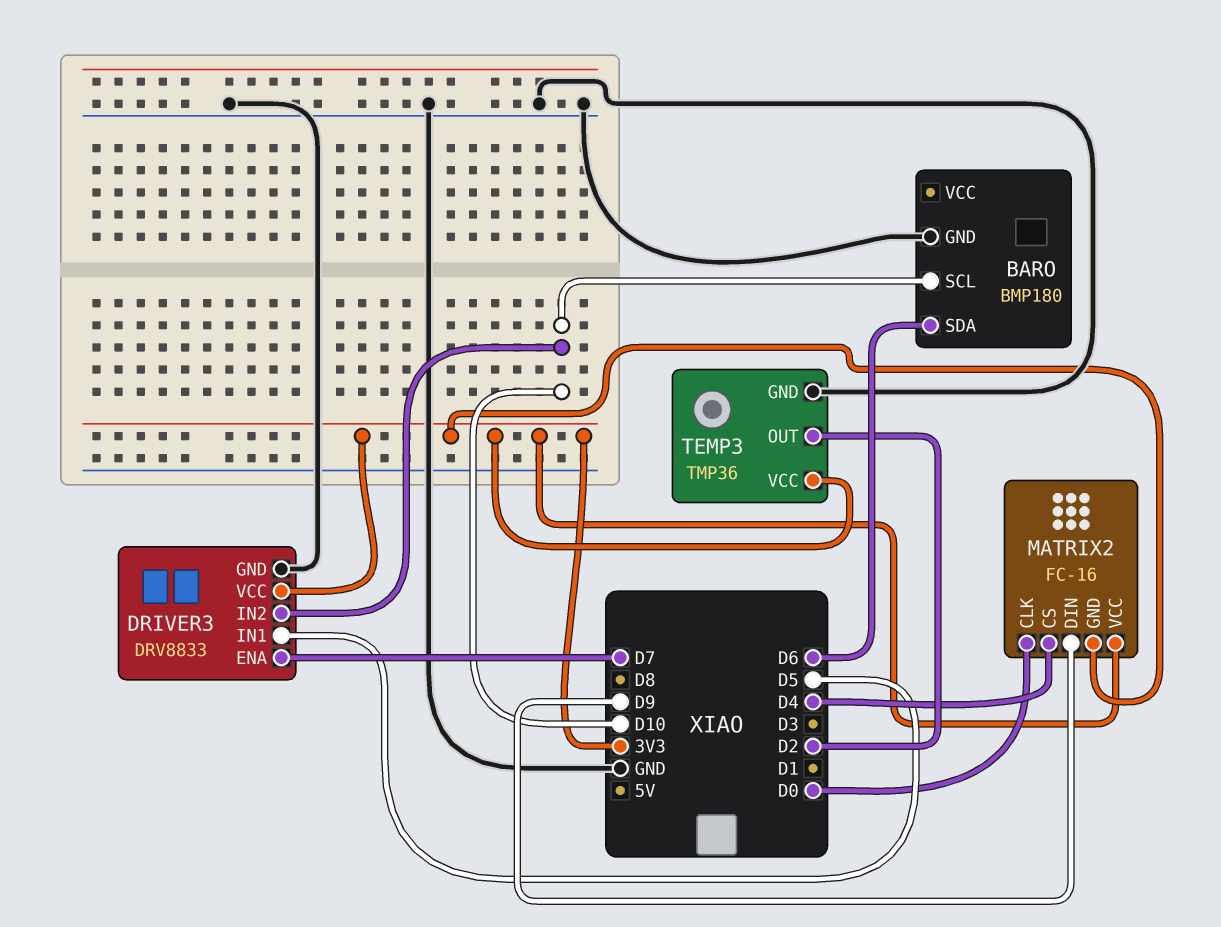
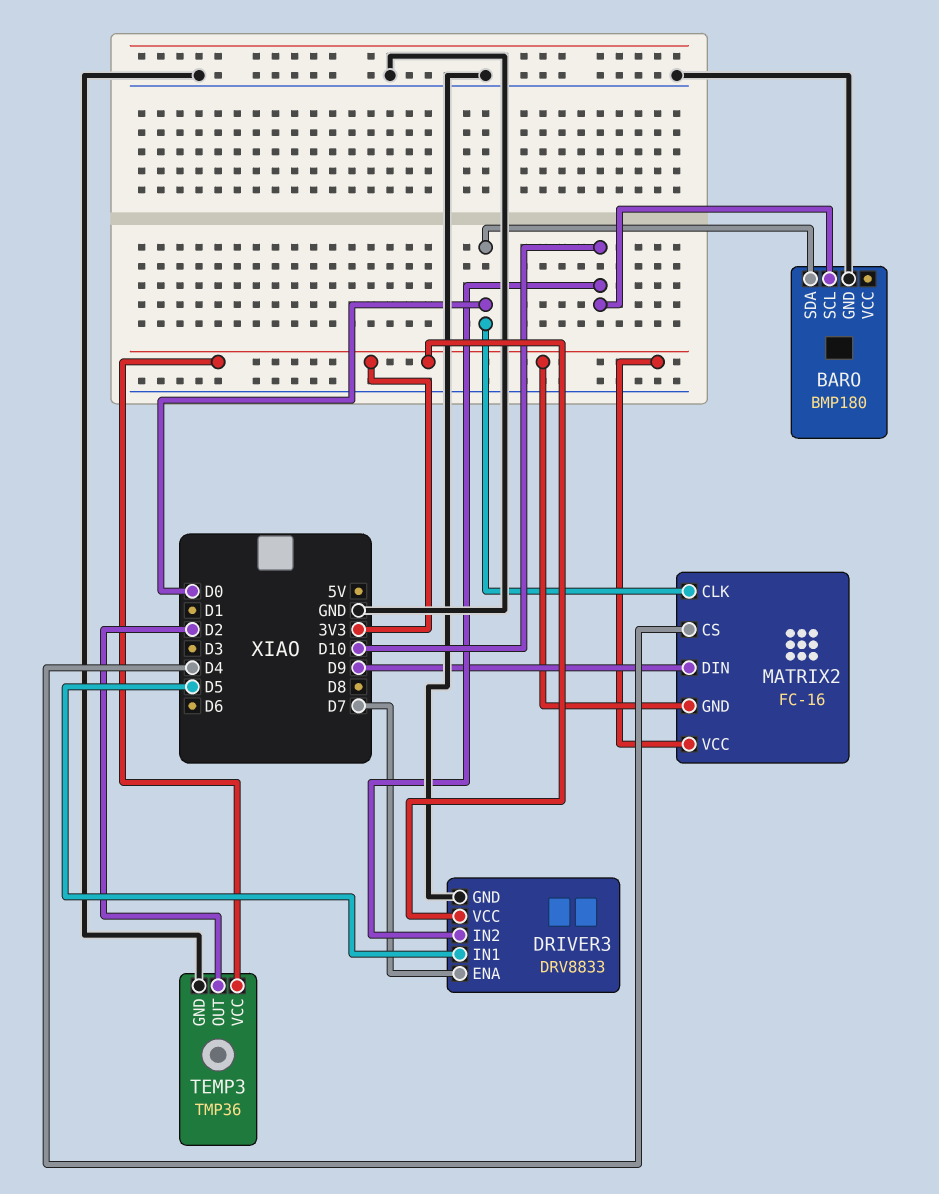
BARO pin SDA: D6 -> D0

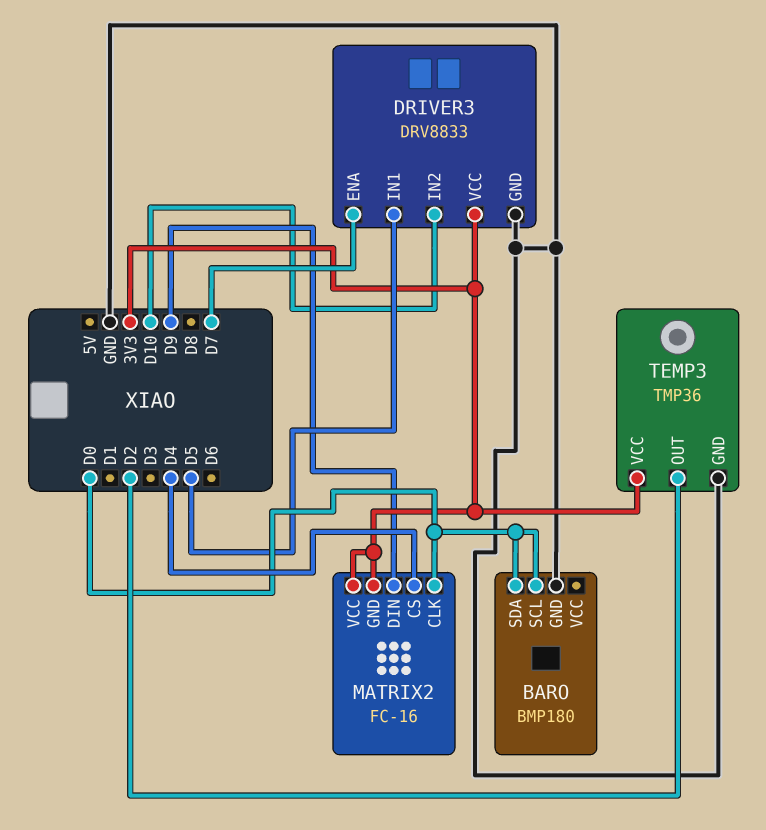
BARO pin SCL: D10 -> D0

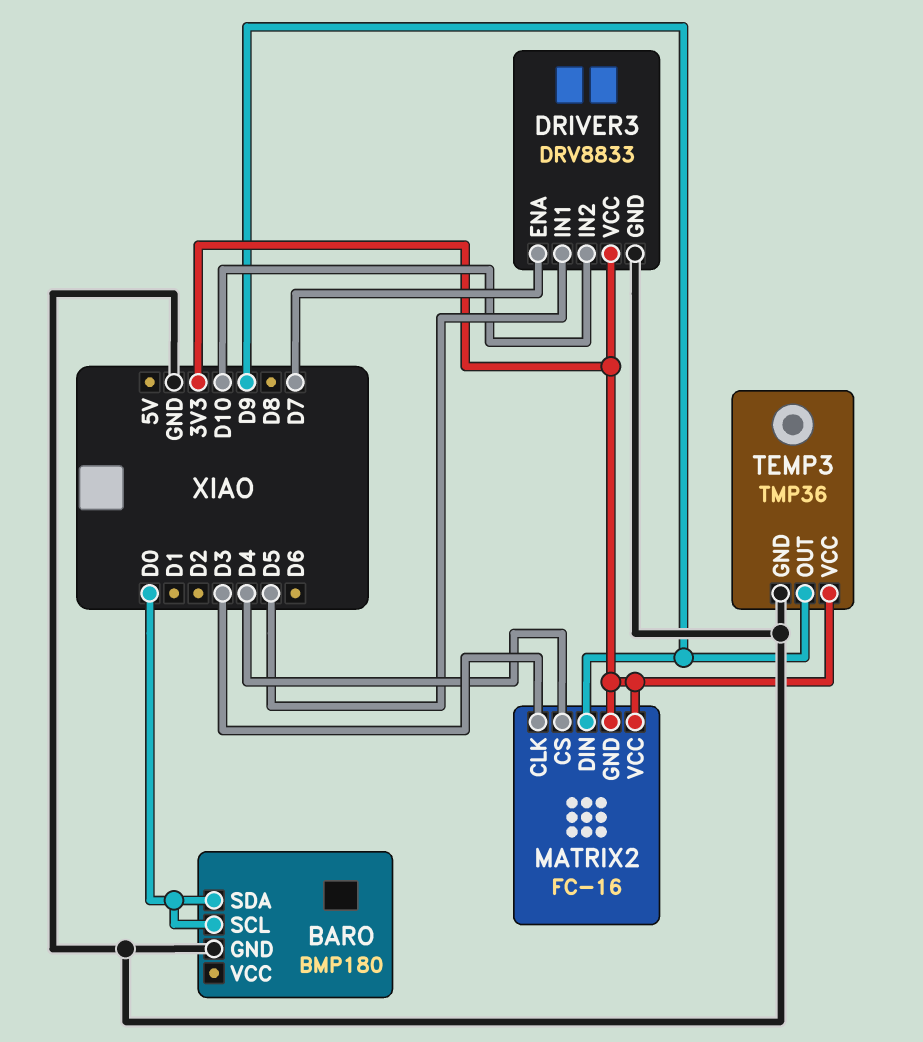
MATRIX2 pin CLK: D0 -> D3
TEMP3 pin OUT: D2 -> D9

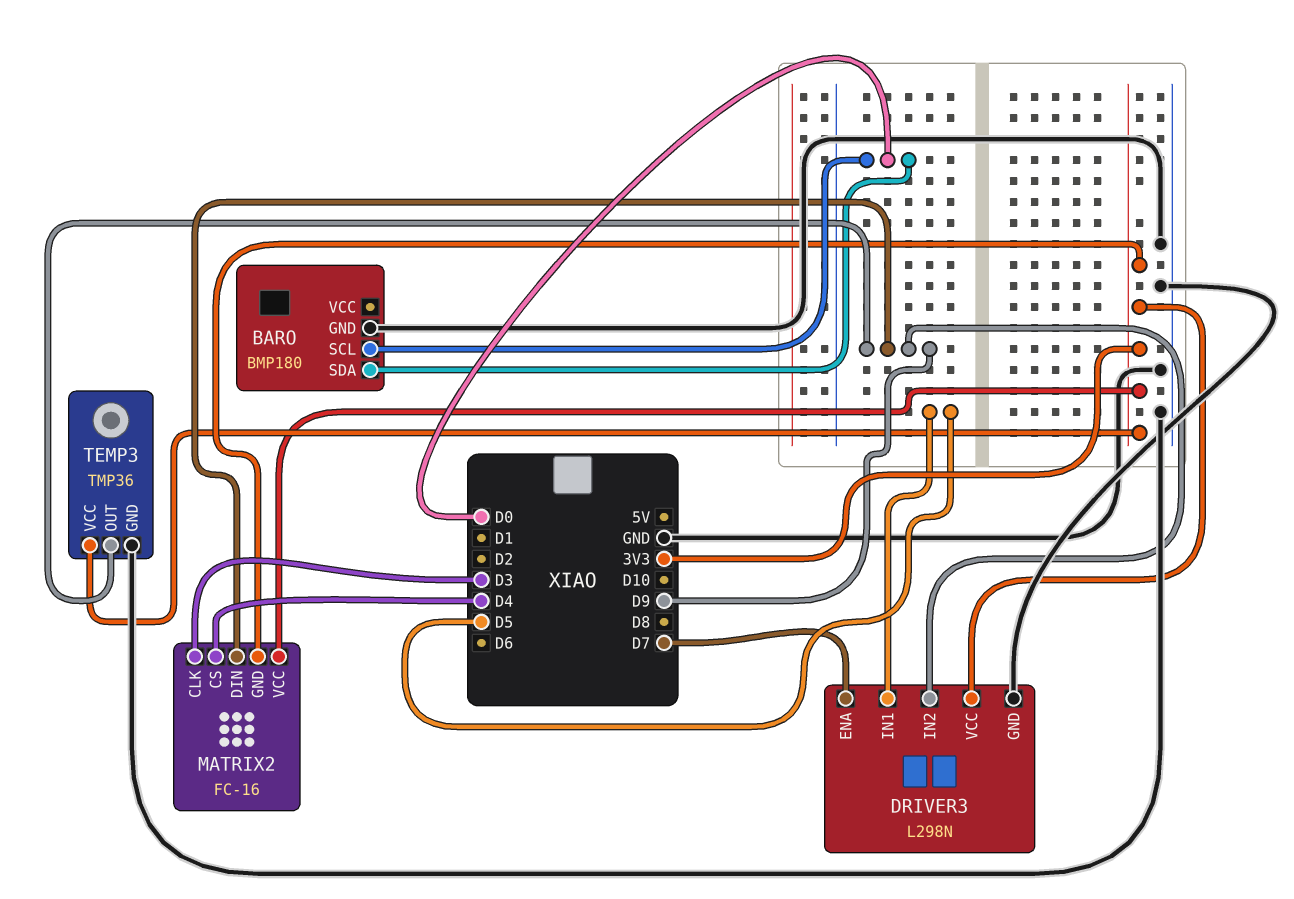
DRIVER3: DRV8833 -> L298N
DRIVER3 pin IN2: D10 -> D9

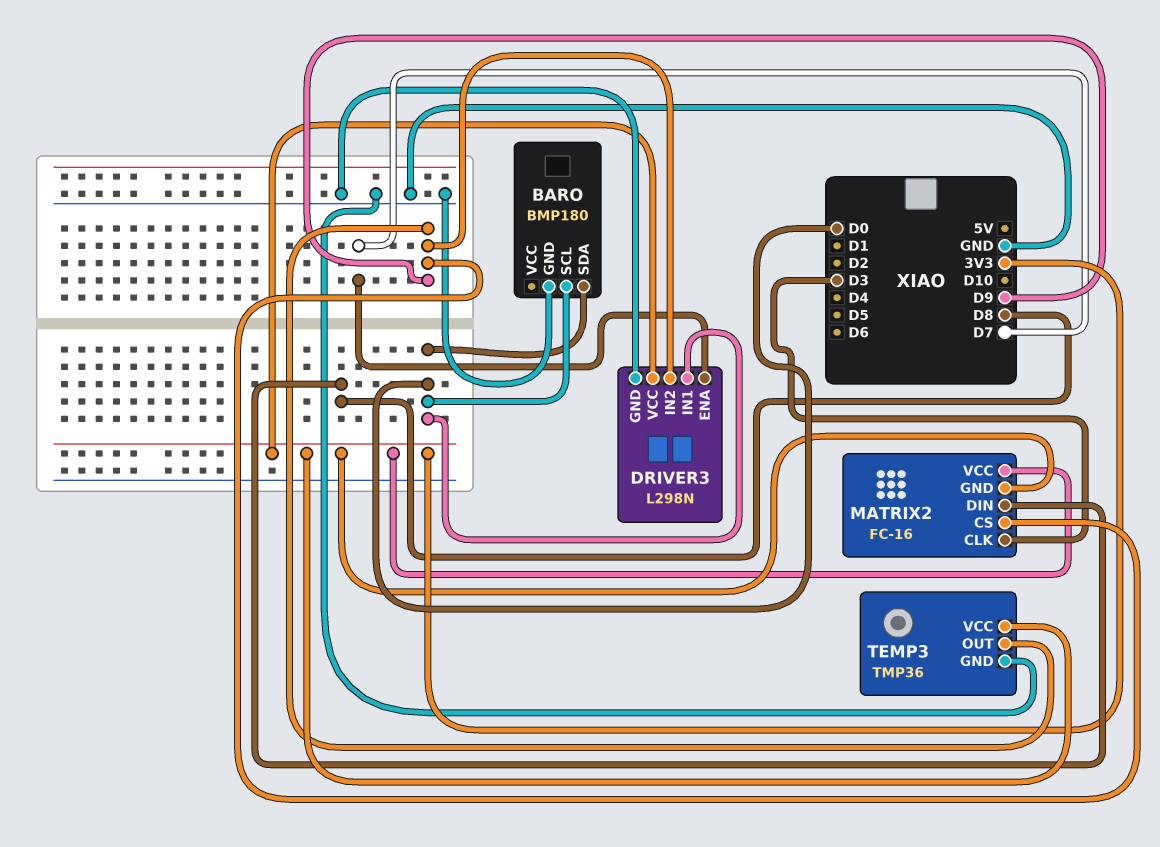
DRIVER3 pin IN1: D5 -> D0
MATRIX2 pin CS: D4 -> D9
MATRIX2 pin DIN: D9 -> D8

